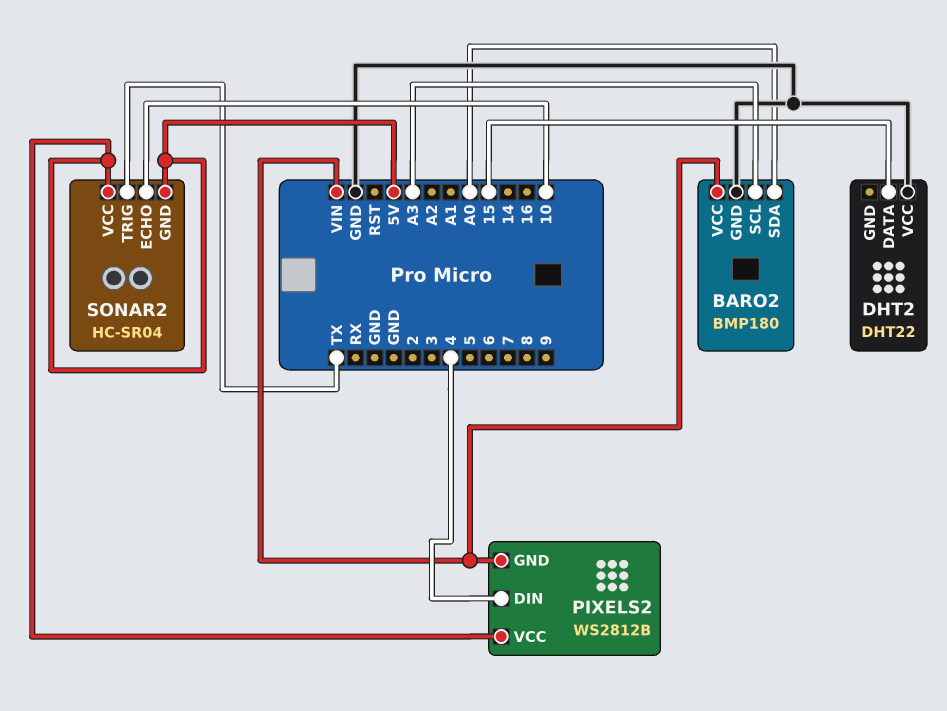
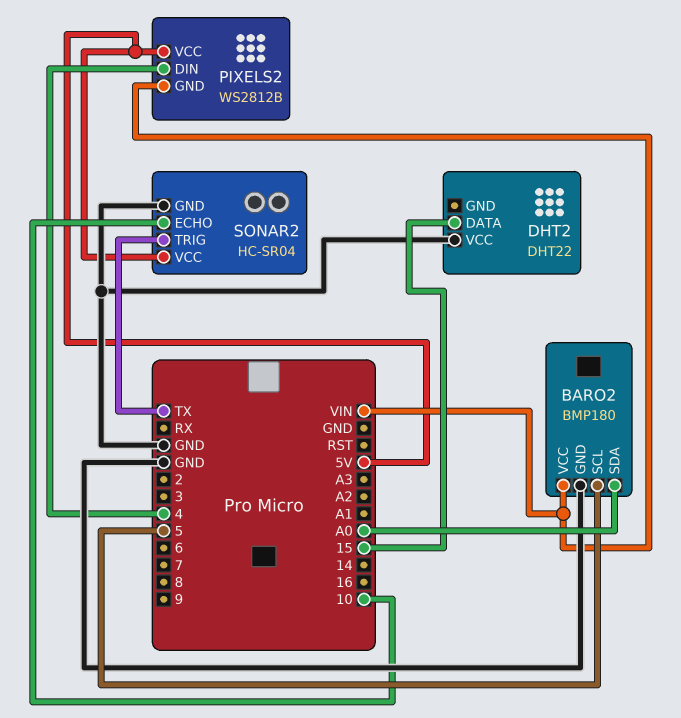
BARO2 pin SCL: A3 -> 5
SONAR2 pin GND: 5V -> GND

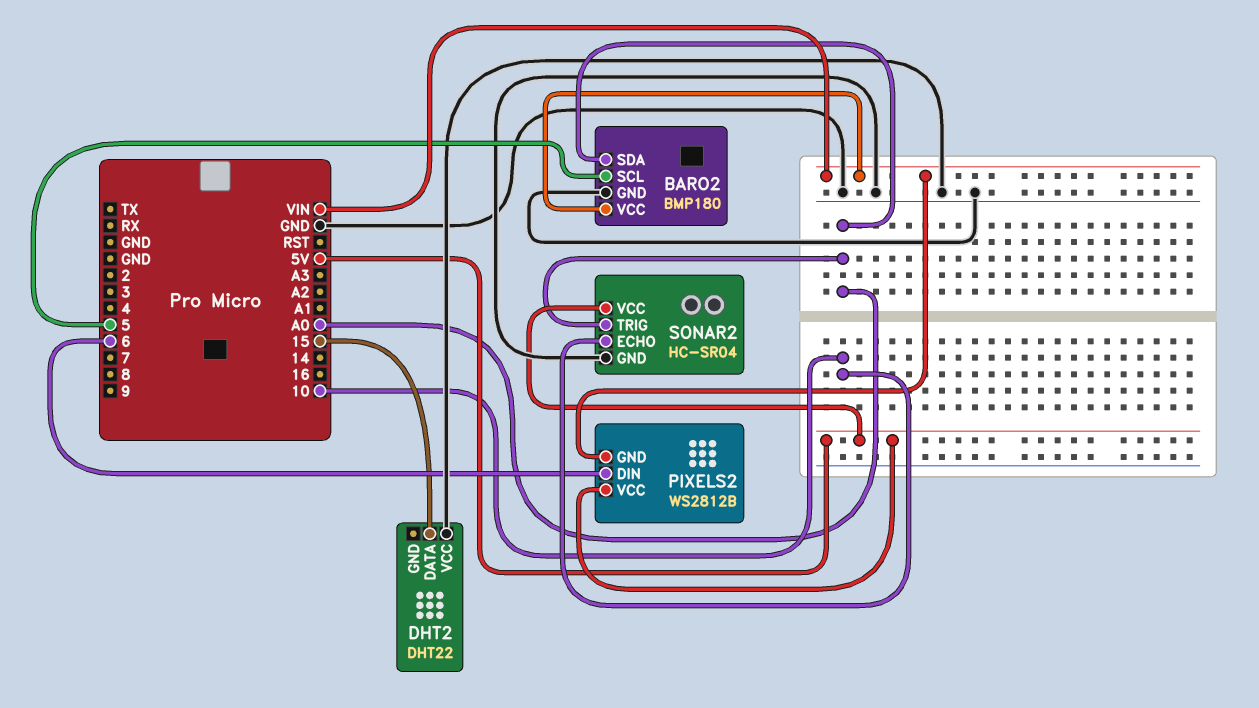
PIXELS2 pin DIN: 4 -> 6
SONAR2 pin TRIG: TX -> A0

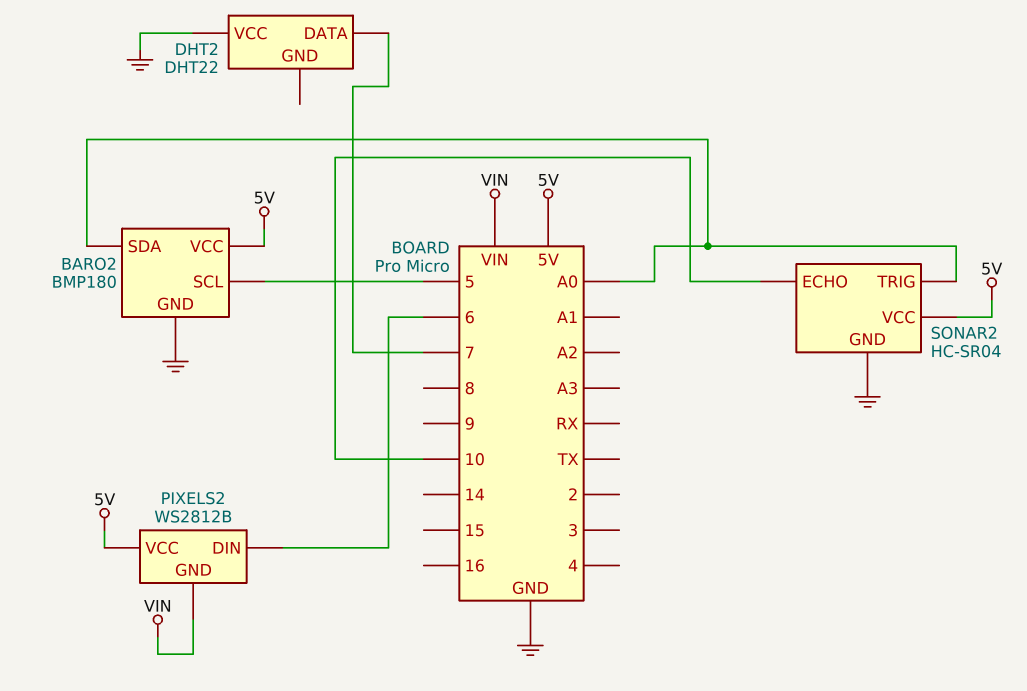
BARO2 pin VCC: VIN -> 5V
DHT2 pin DATA: 15 -> 7

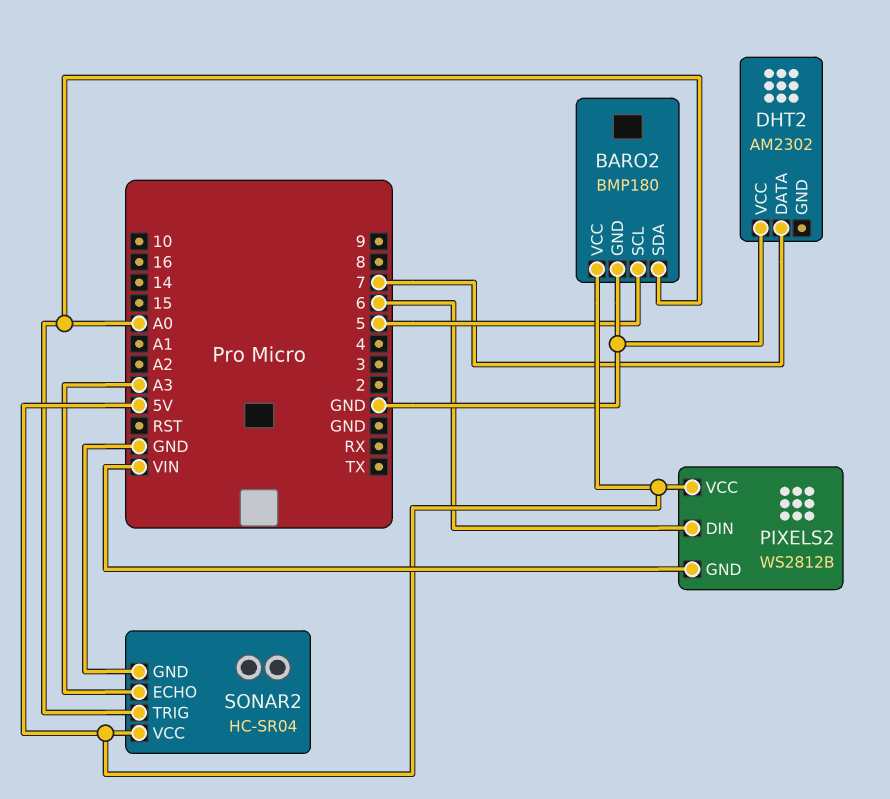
DHT2: DHT22 -> AM2302
SONAR2 pin ECHO: 10 -> A3

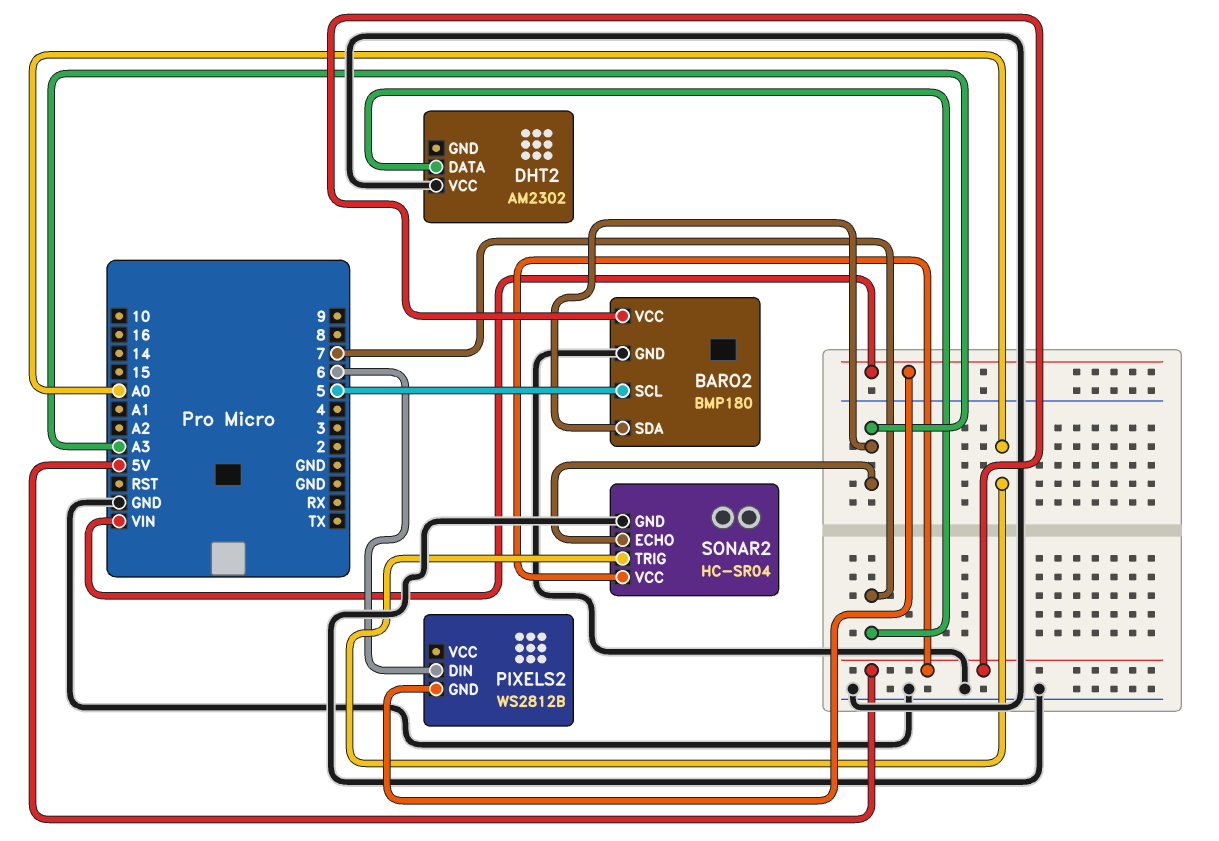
BARO2 pin SDA: A0 -> A3
PIXELS2 pin VCC: 5V -> none

